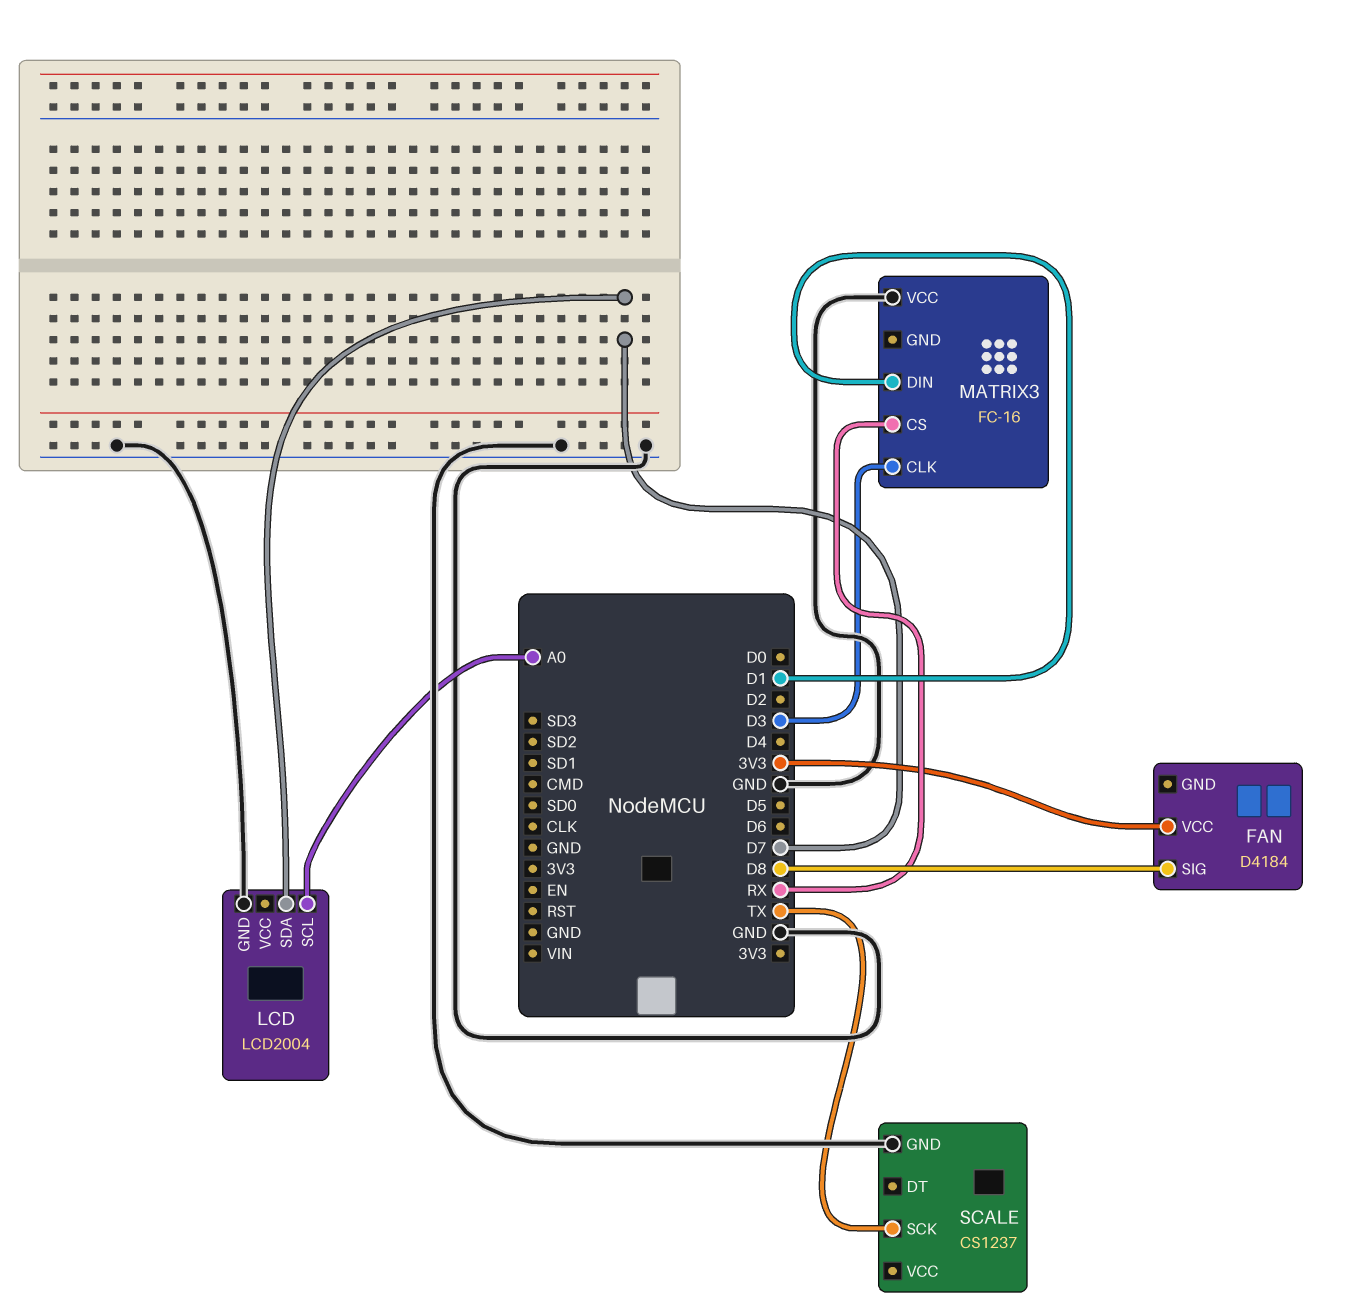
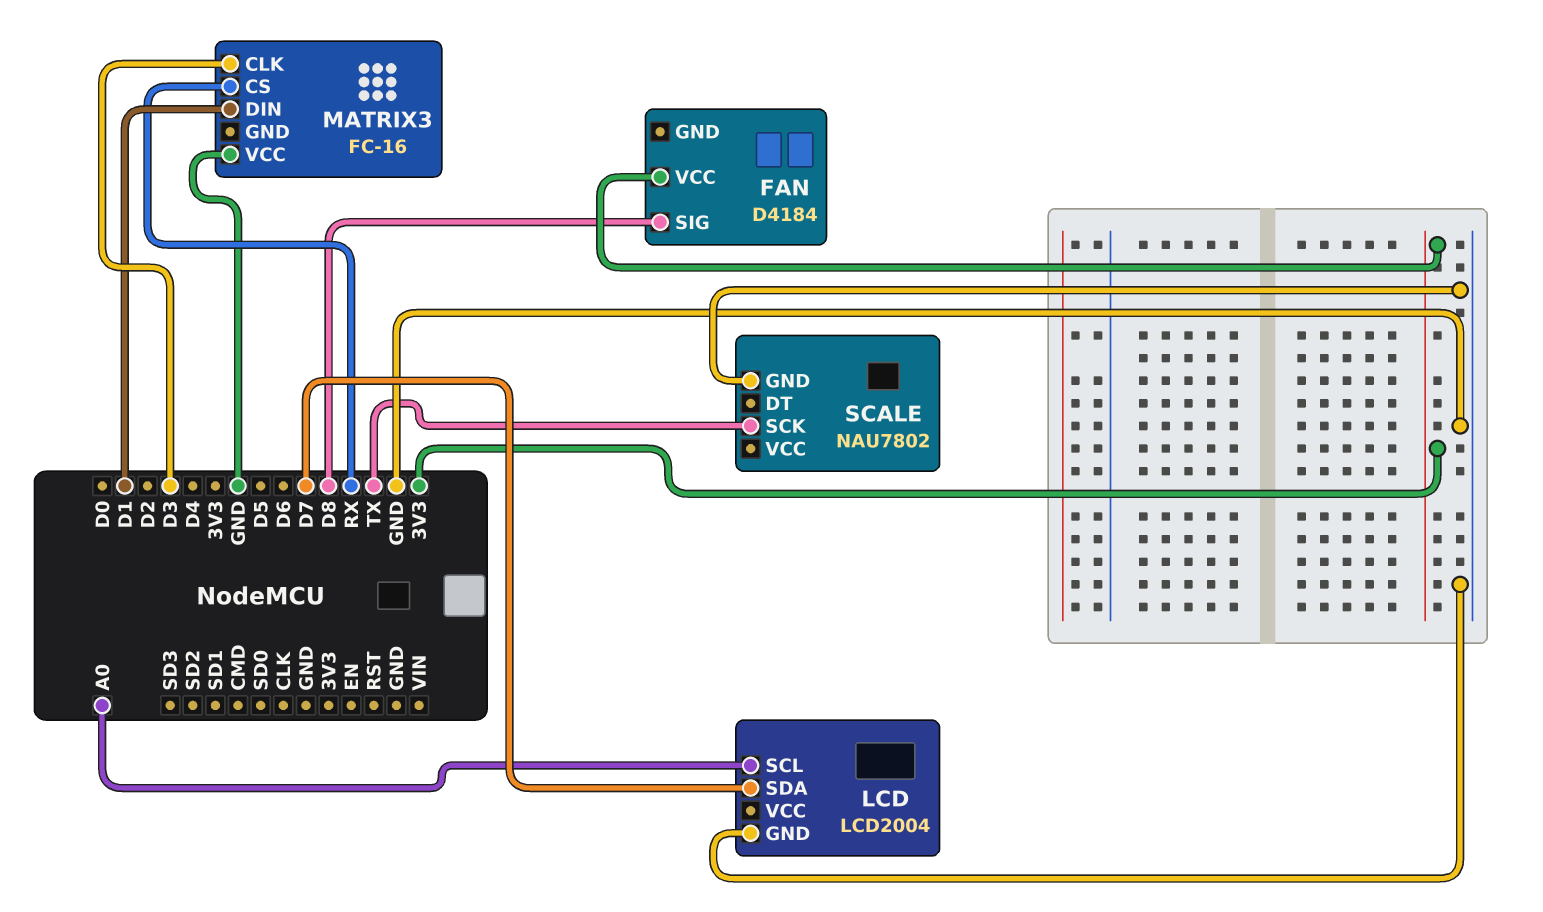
SCALE: CS1237 -> NAU7802

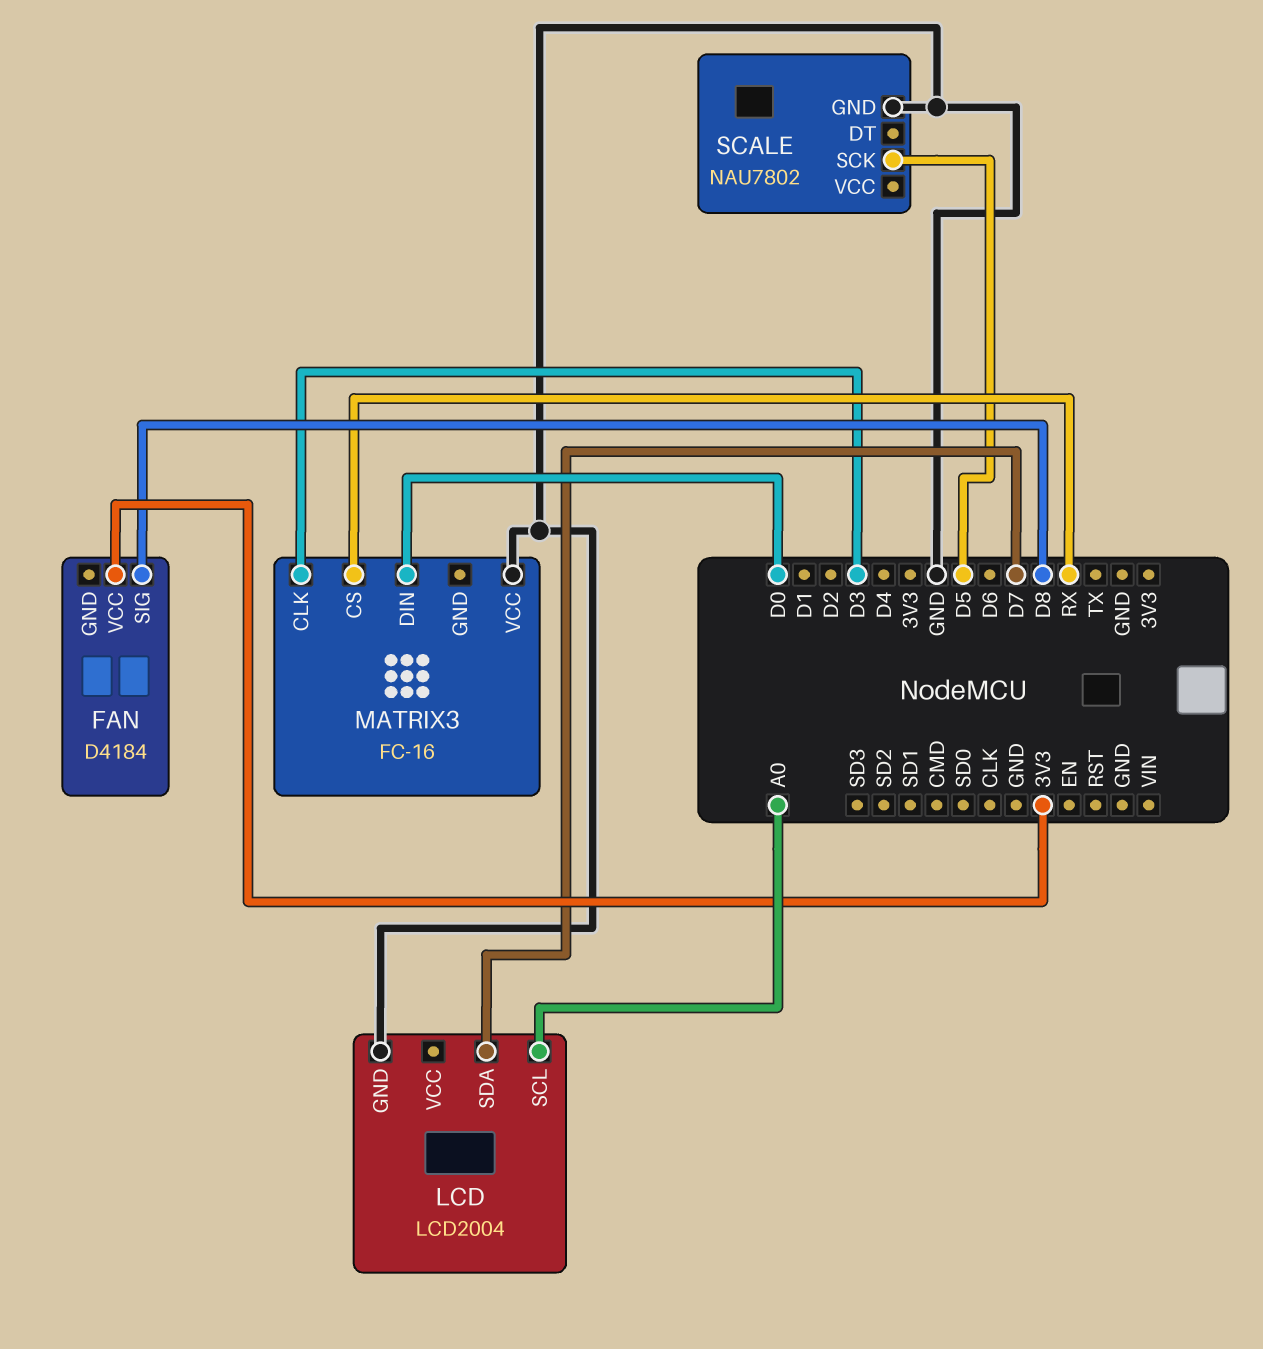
MATRIX3 pin DIN: D1 -> D0
SCALE pin SCK: TX -> D5

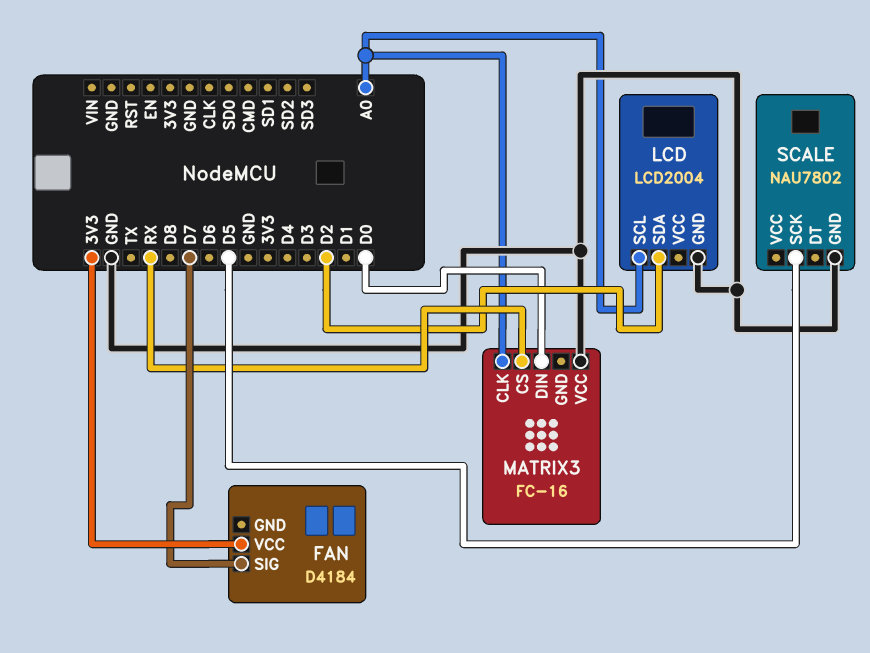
FAN pin SIG: D8 -> D7
LCD pin SDA: D7 -> D2
MATRIX3 pin CLK: D3 -> A0

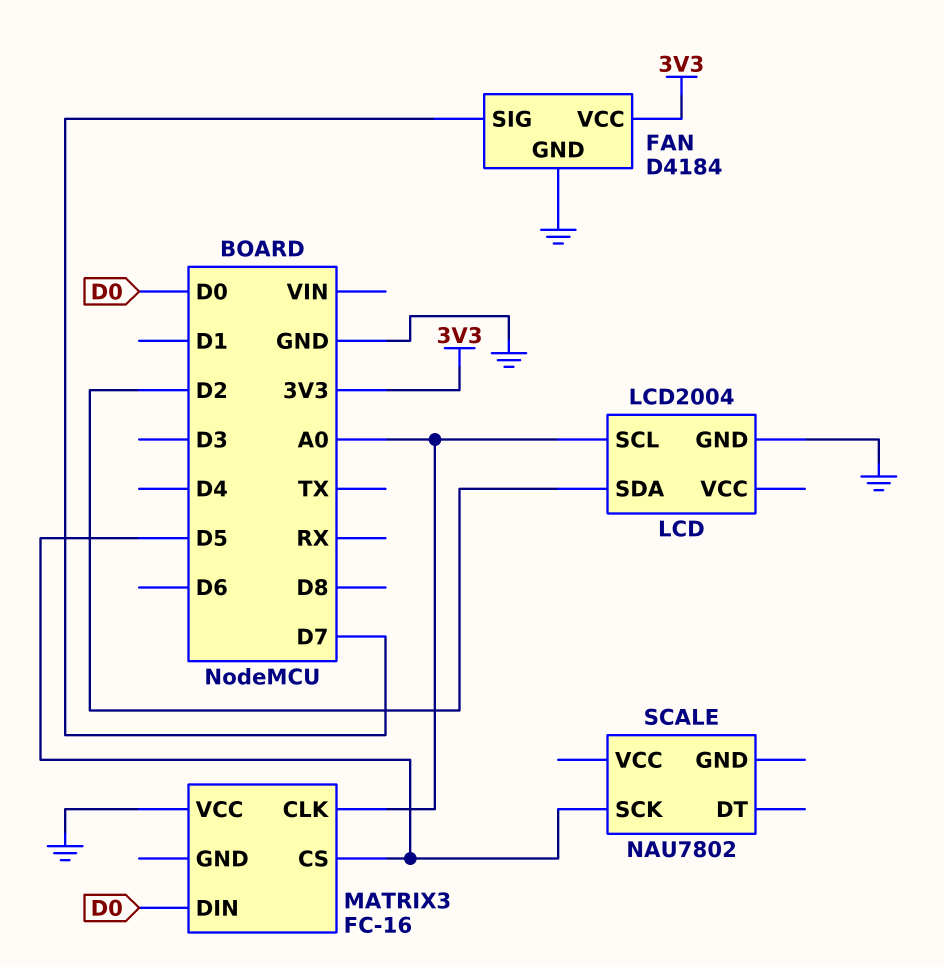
FAN pin GND: none -> GND
MATRIX3 pin CS: RX -> D5
SCALE pin GND: GND -> none

